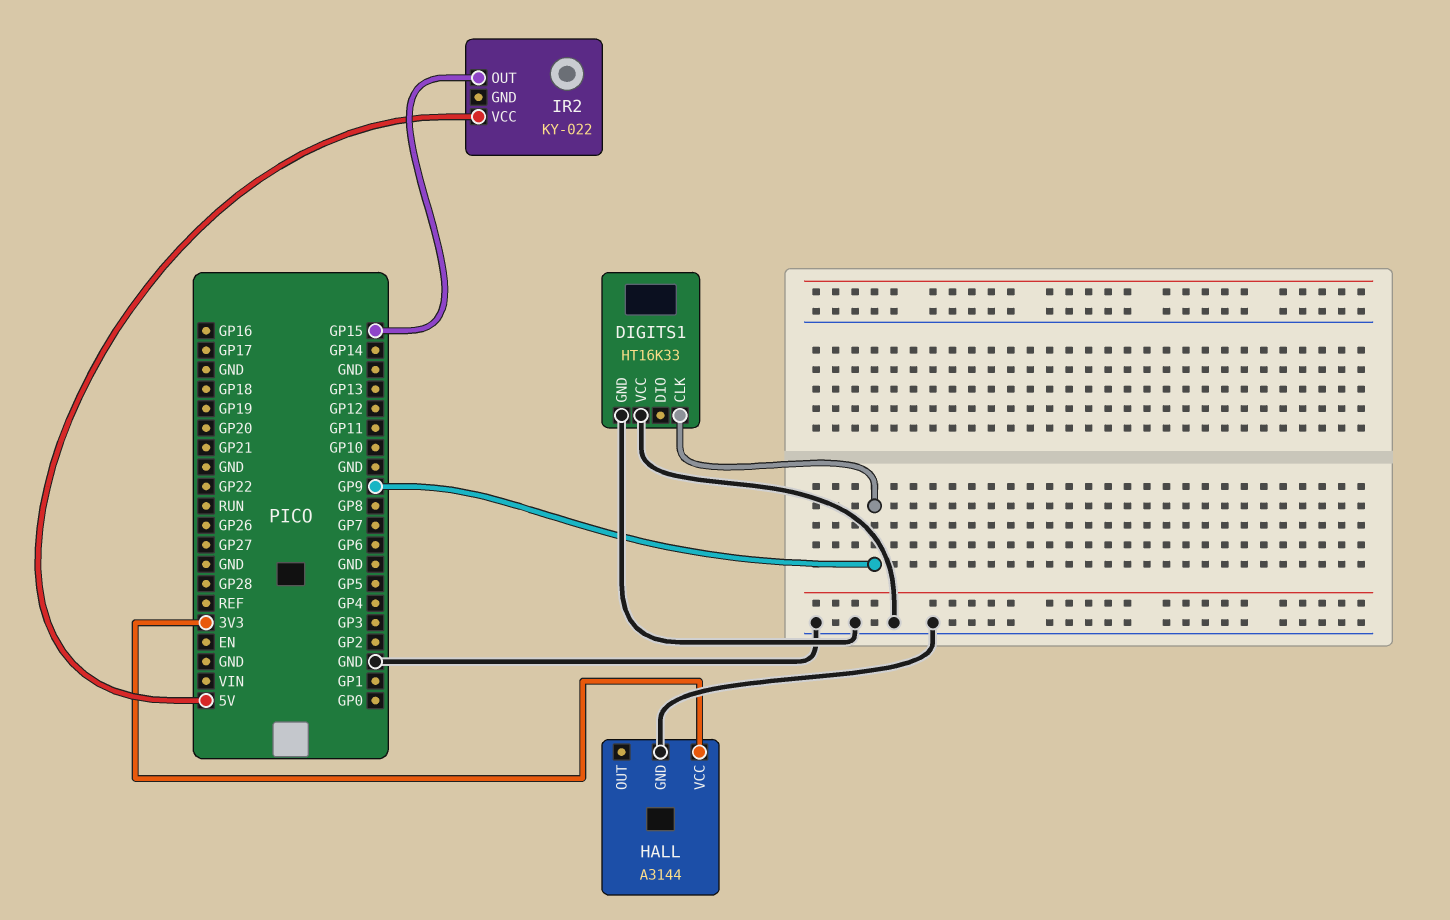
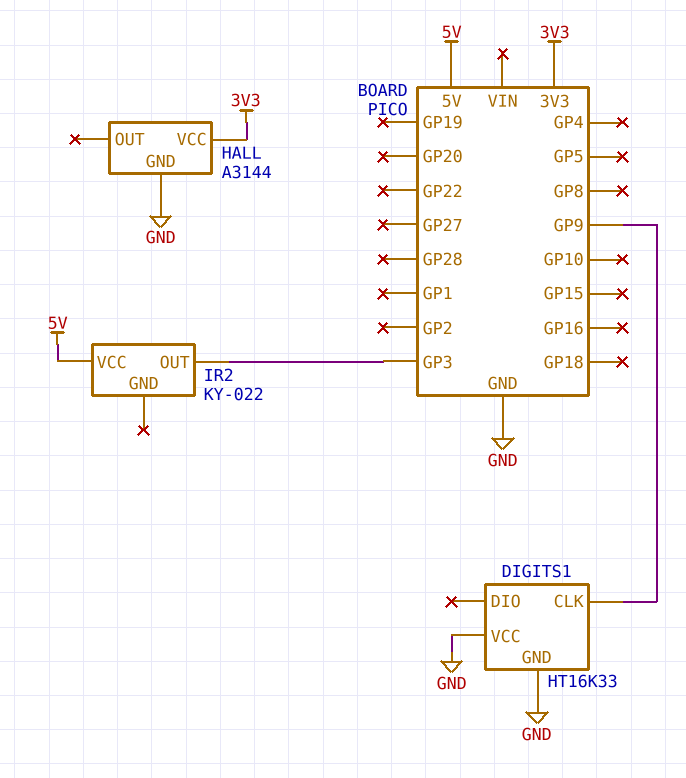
IR2 pin OUT: GP15 -> GP3

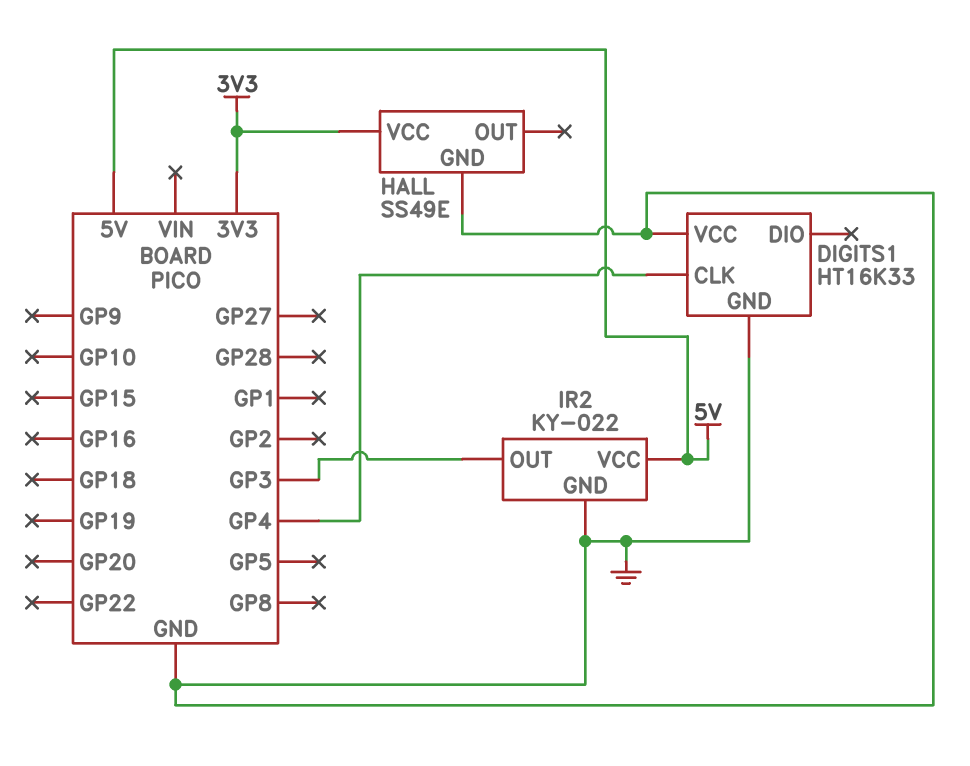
DIGITS1 pin CLK: GP9 -> GP4
HALL: A3144 -> SS49E
IR2 pin GND: none -> GND

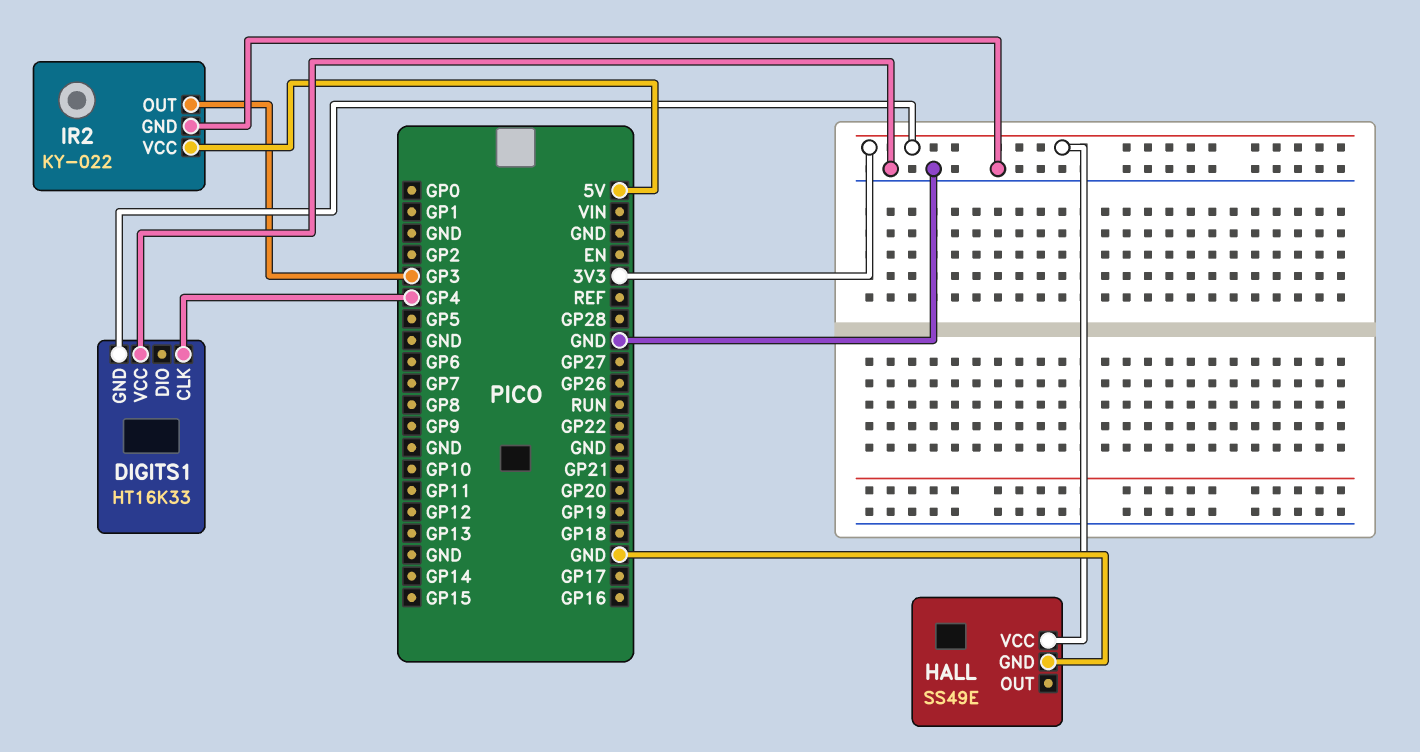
DIGITS1 pin GND: GND -> 3V3

